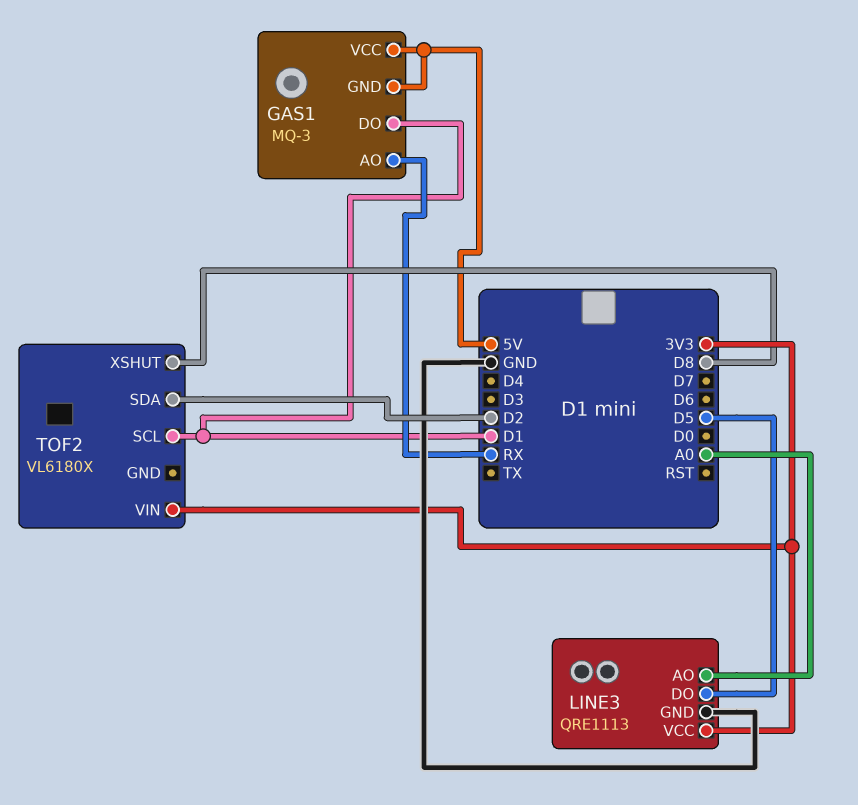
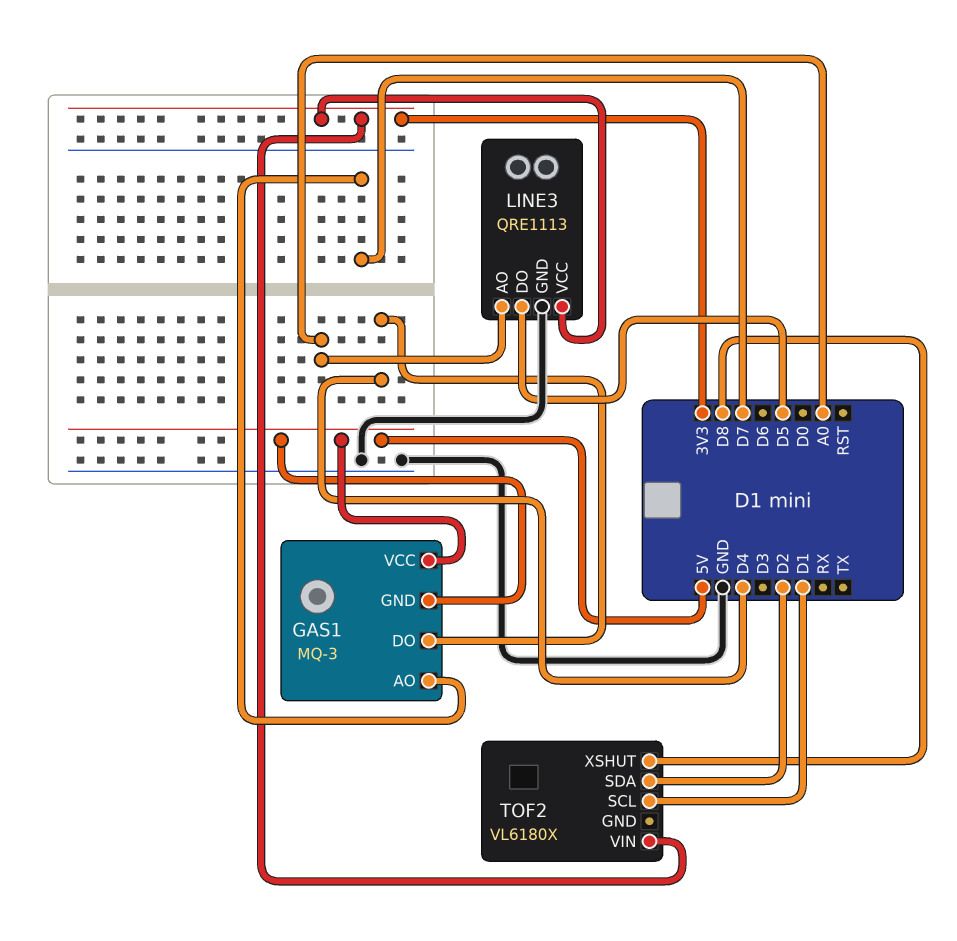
GAS1 pin AO: RX -> D7
GAS1 pin DO: D1 -> D4

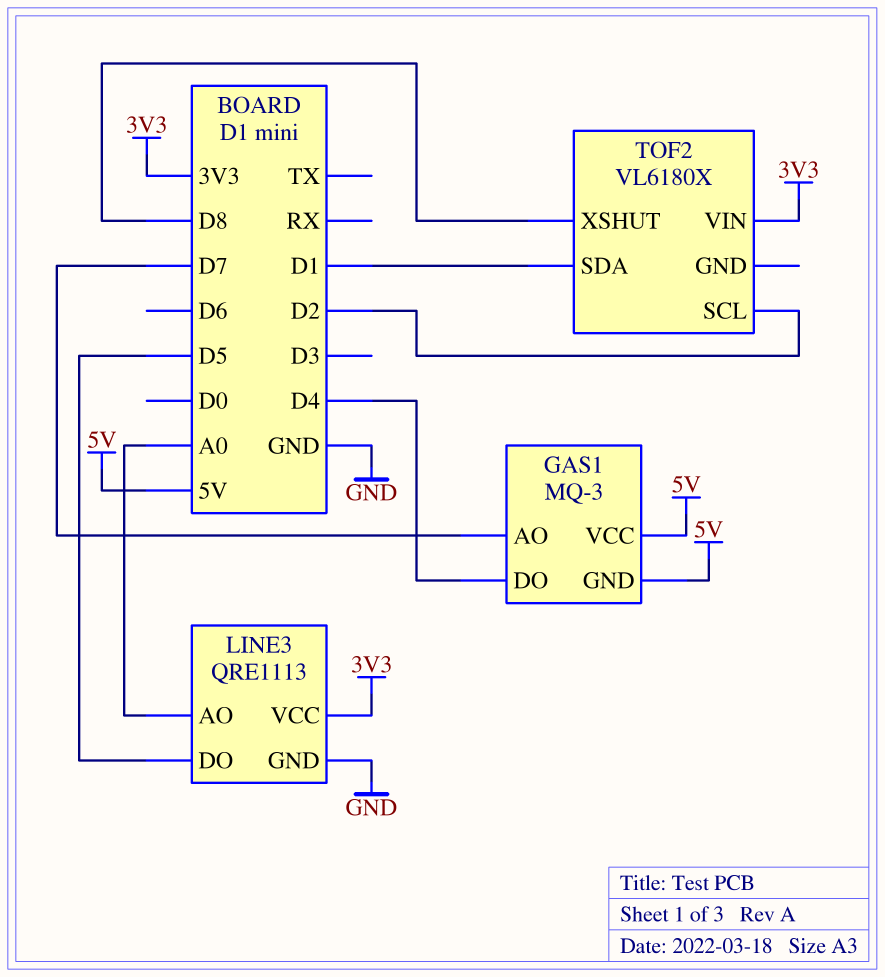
TOF2 pin SCL: D1 -> D2
TOF2 pin SDA: D2 -> D1

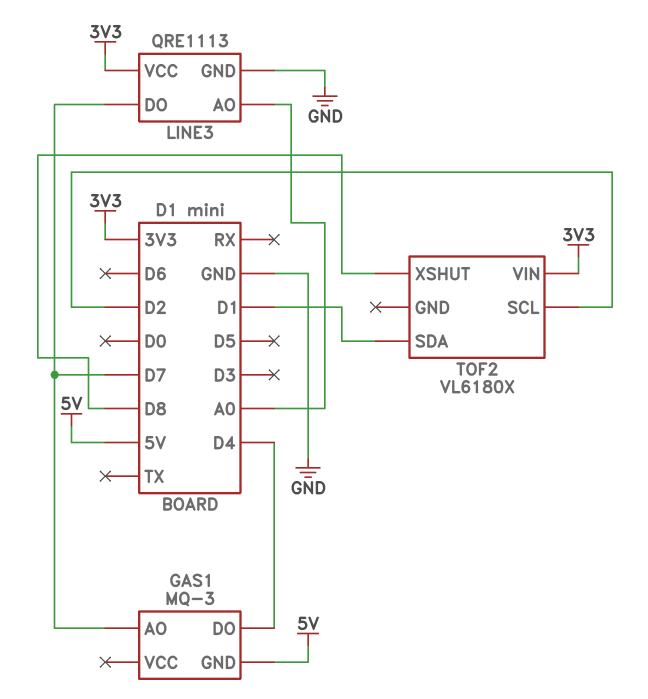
GAS1 pin VCC: 5V -> none
LINE3 pin DO: D5 -> D7

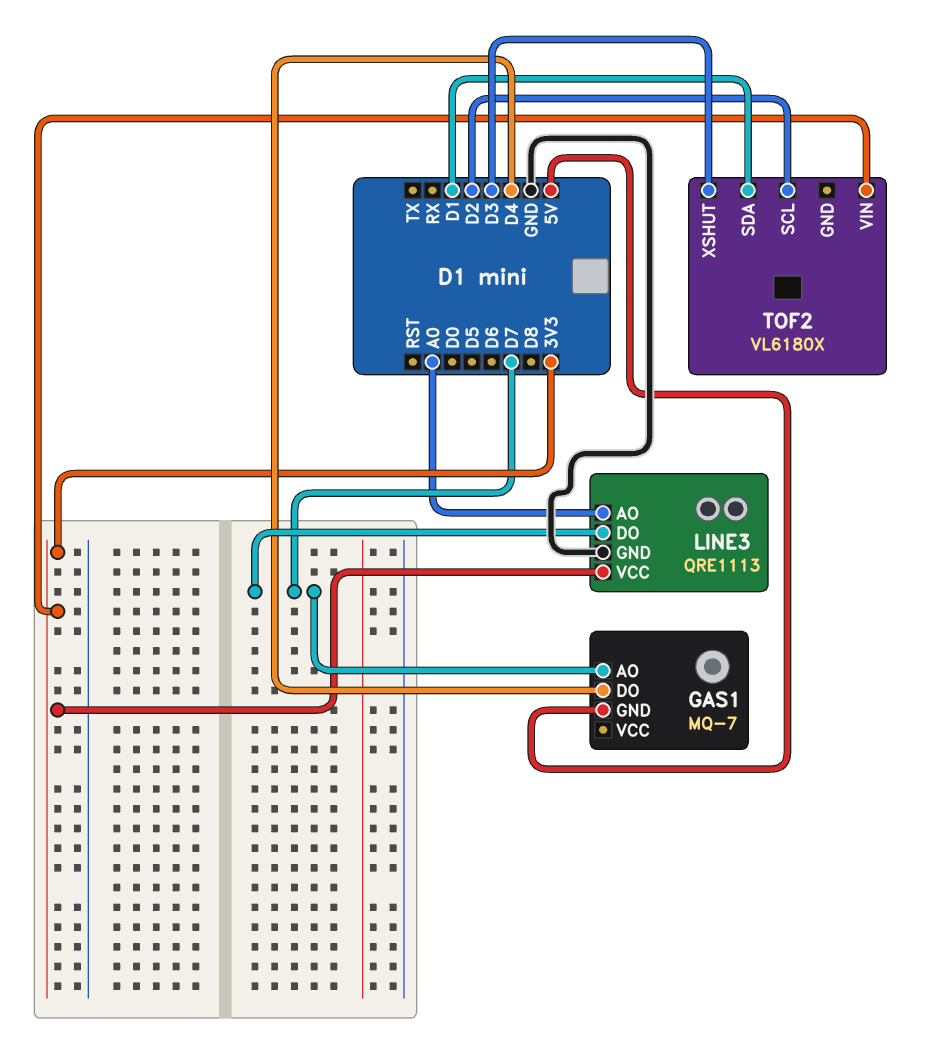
GAS1: MQ-3 -> MQ-7
TOF2 pin XSHUT: D8 -> D3

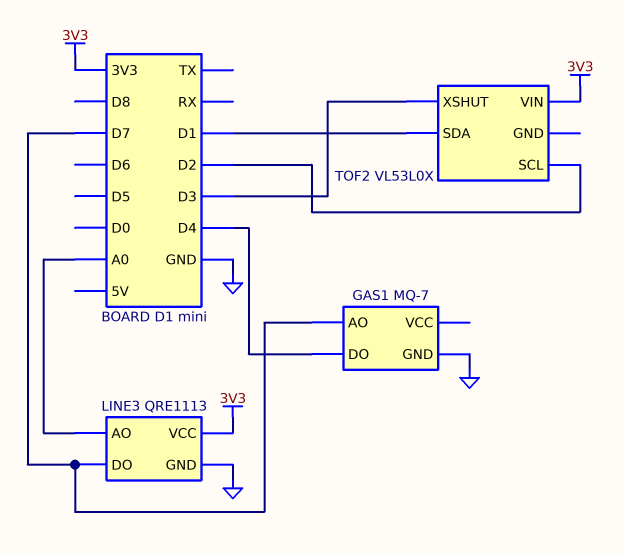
GAS1 pin GND: 5V -> GND
TOF2: VL6180X -> VL53L0X

